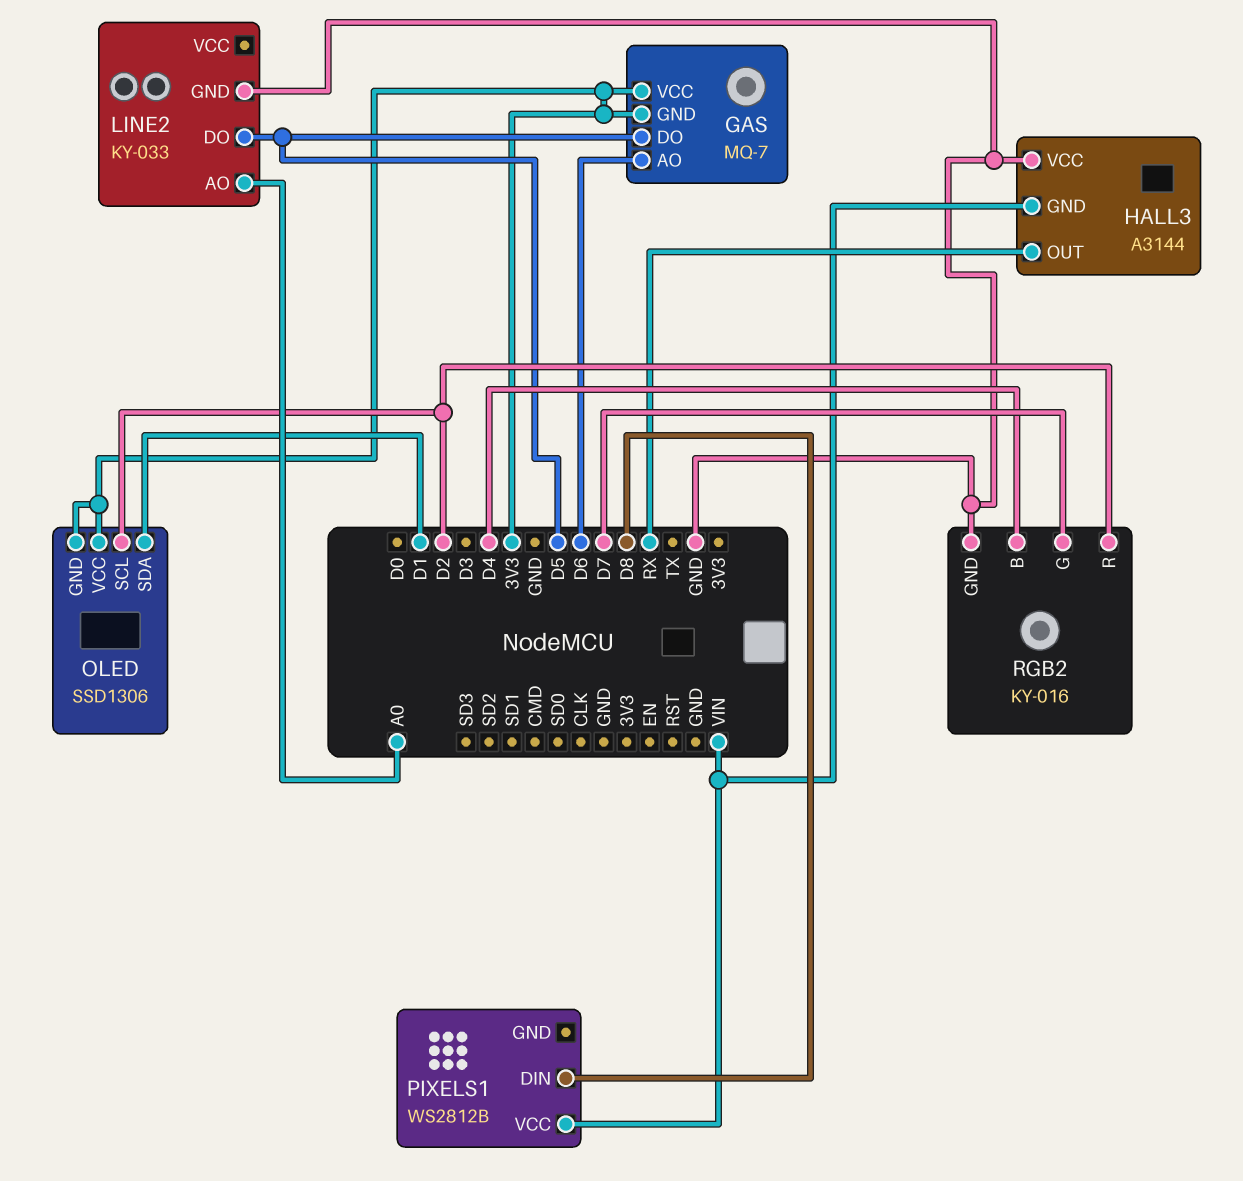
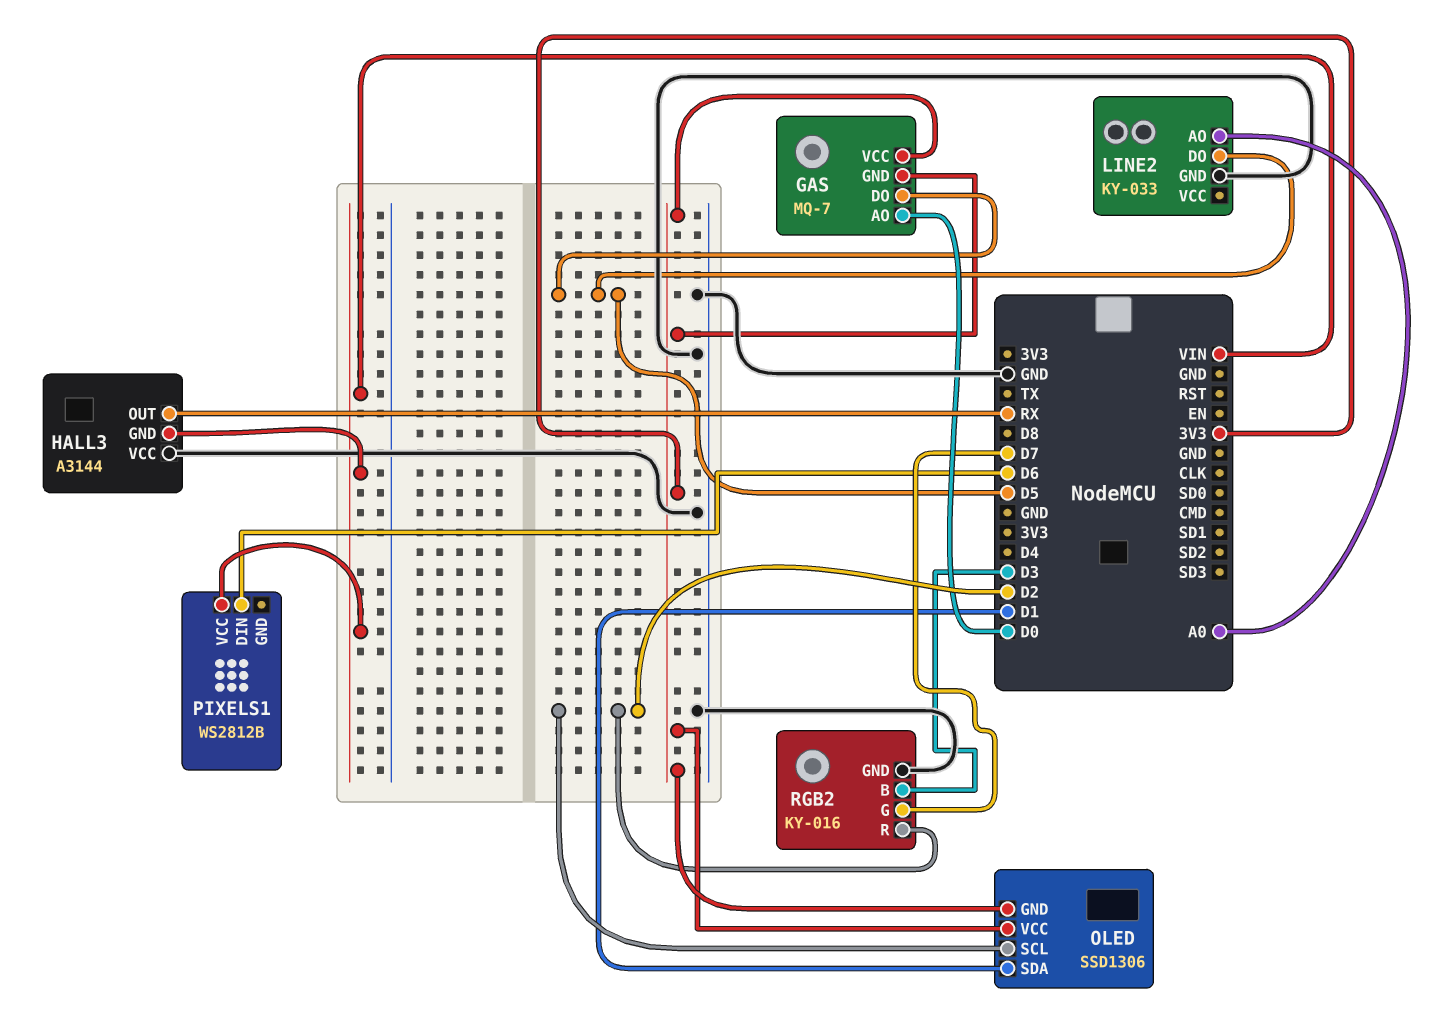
GAS pin AO: D6 -> D0
PIXELS1 pin DIN: D8 -> D6
RGB2 pin B: D4 -> D3

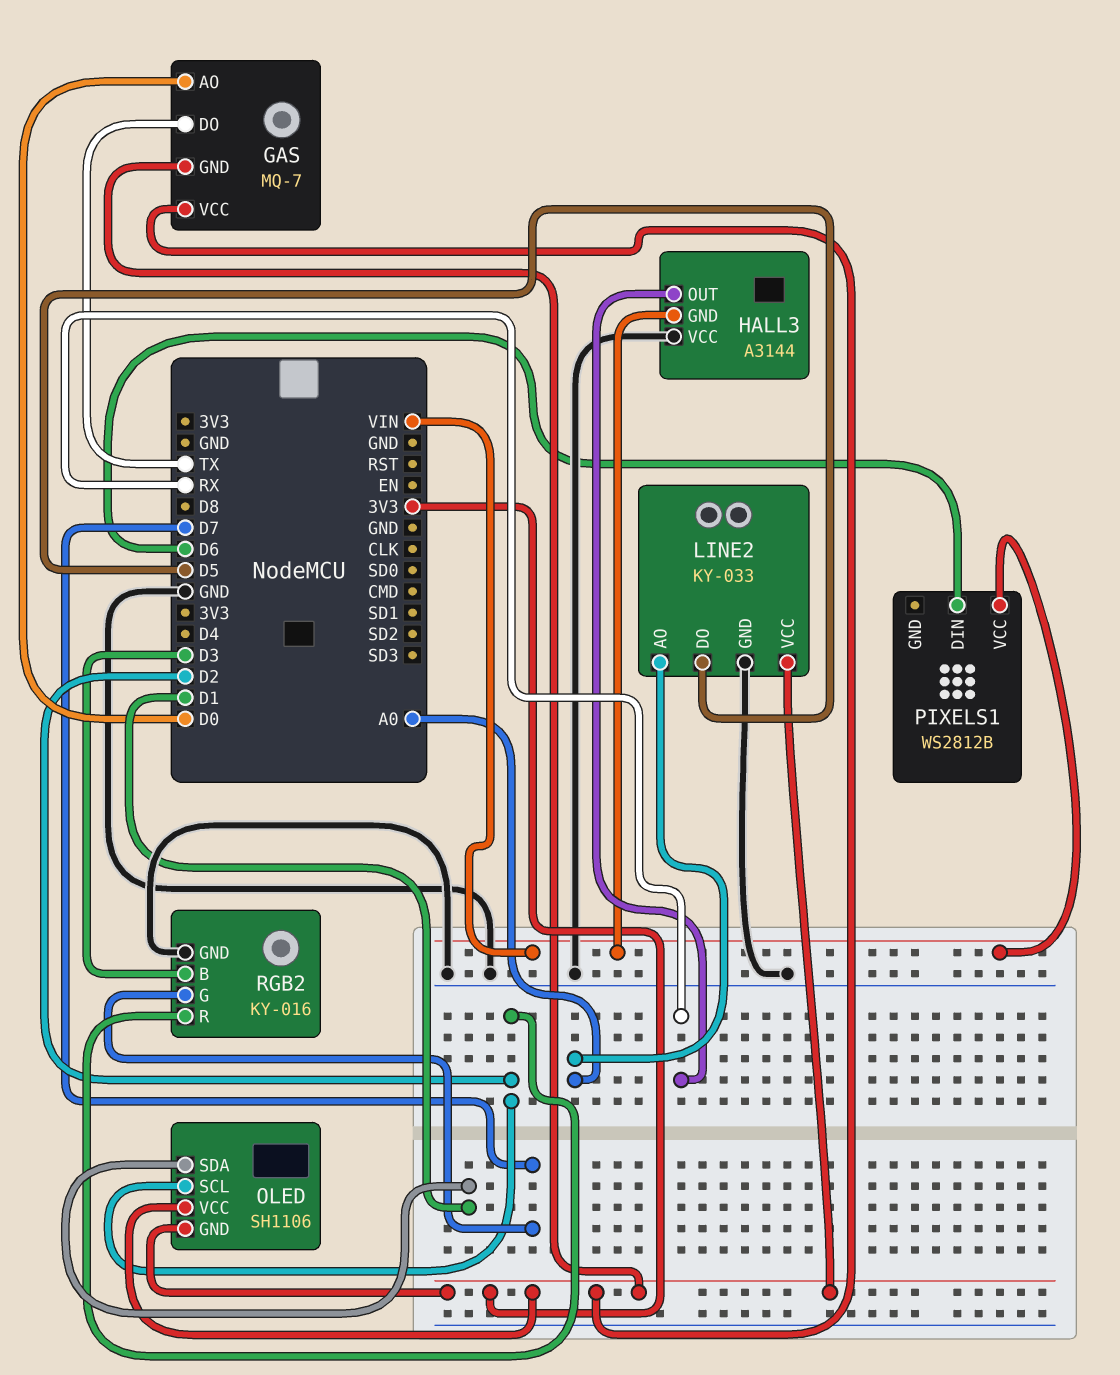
GAS pin DO: D5 -> TX
LINE2 pin VCC: none -> 3V3
OLED: SSD1306 -> SH1106

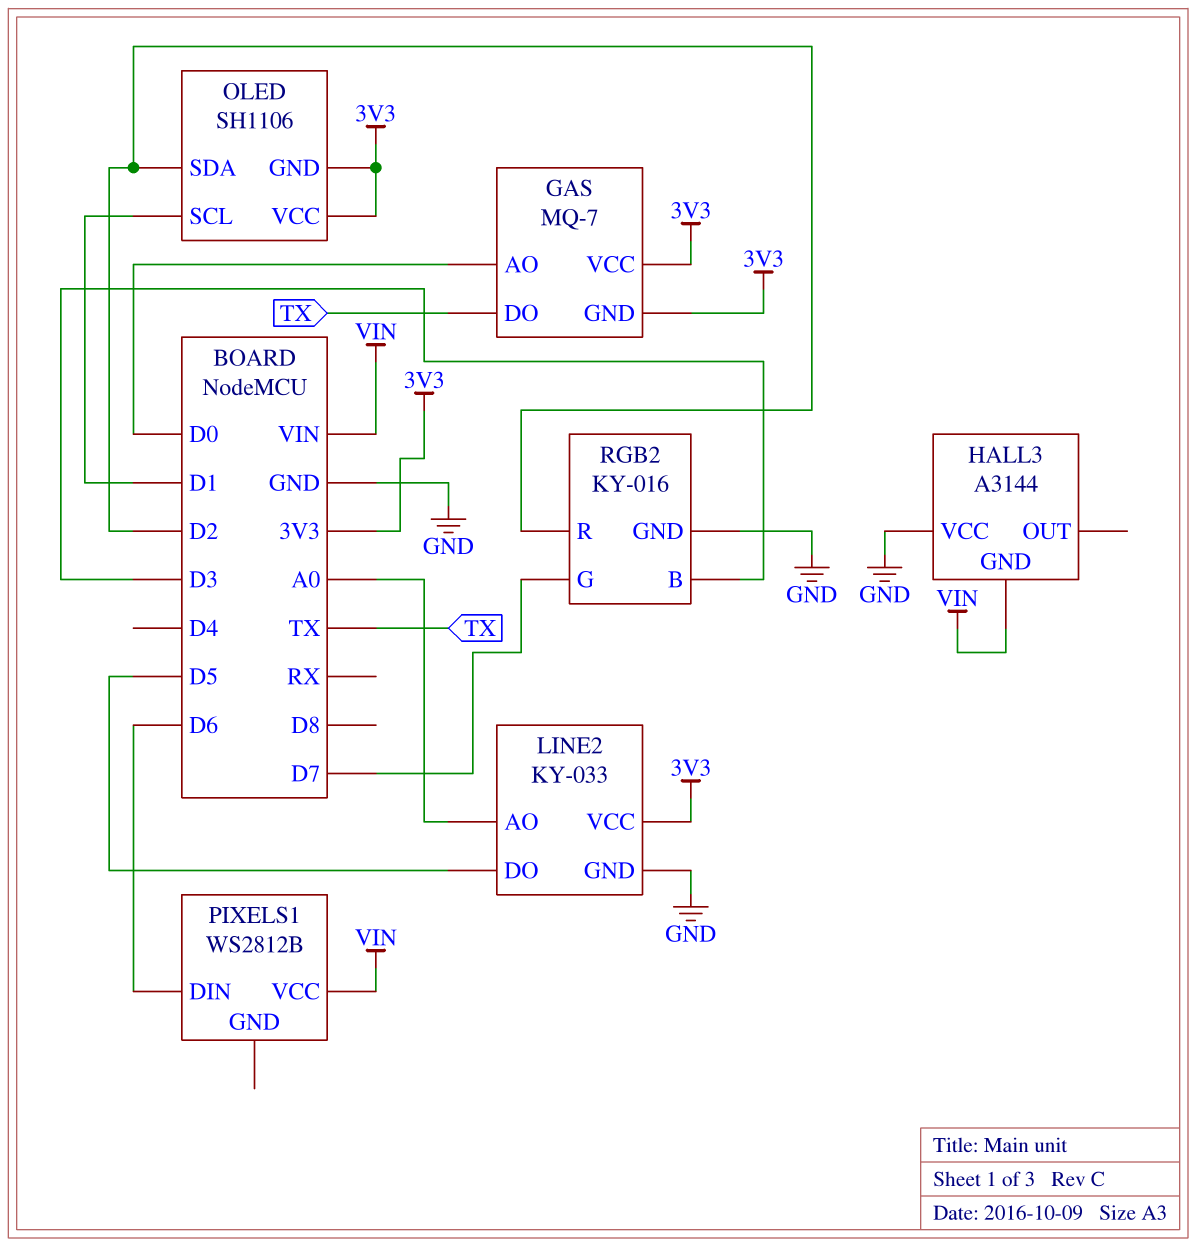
HALL3 pin OUT: RX -> none
OLED pin SCL: D2 -> D1
OLED pin SDA: D1 -> D2

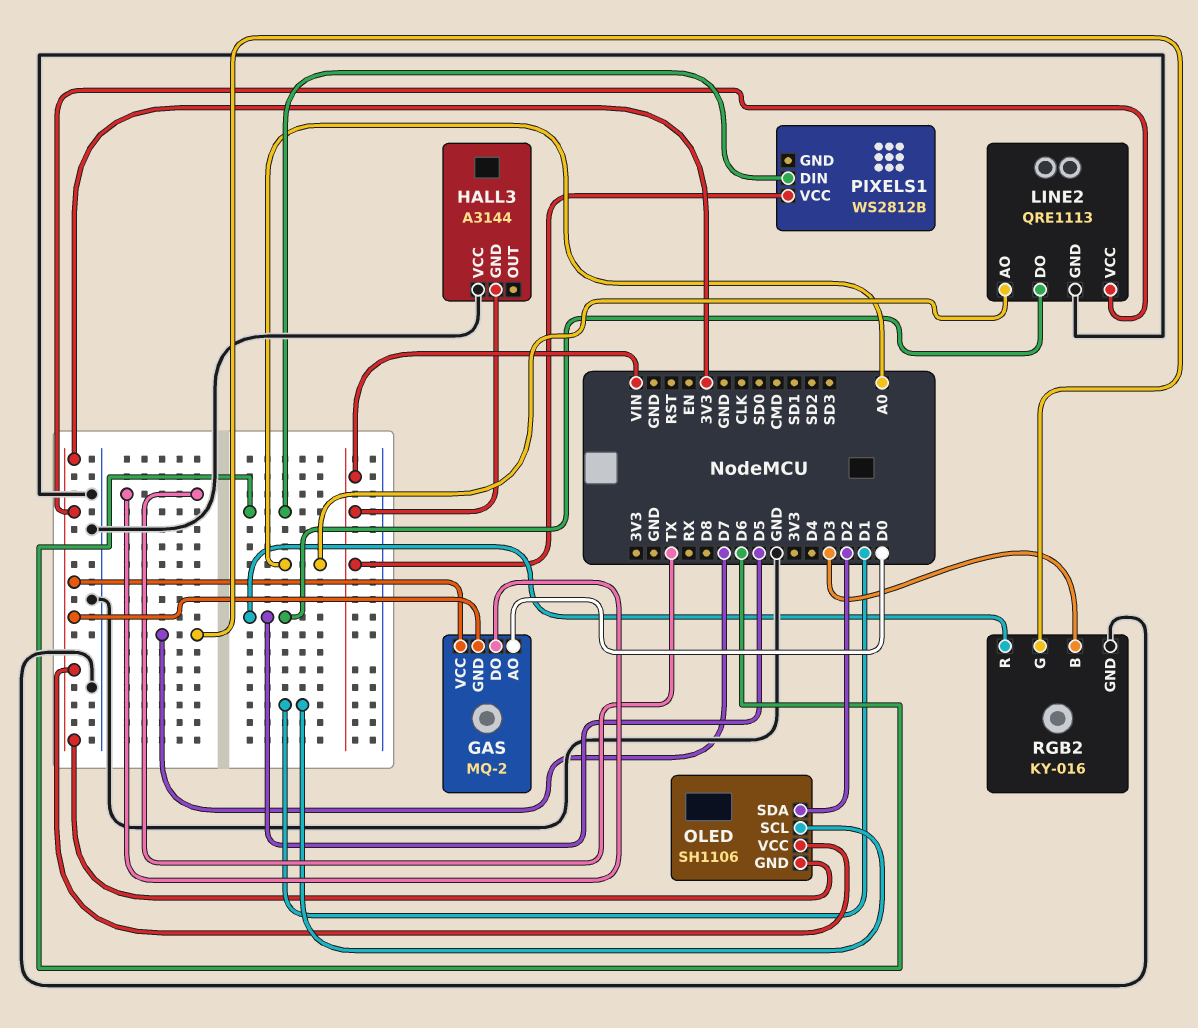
GAS: MQ-7 -> MQ-2
LINE2: KY-033 -> QRE1113
RGB2 pin R: D2 -> D5

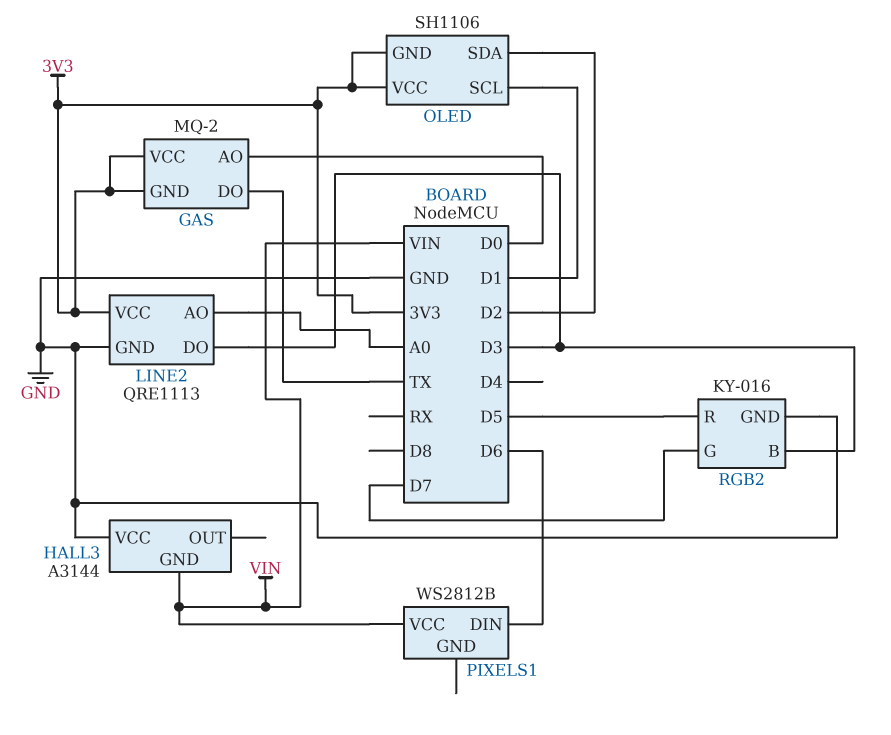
LINE2 pin DO: D5 -> D3

